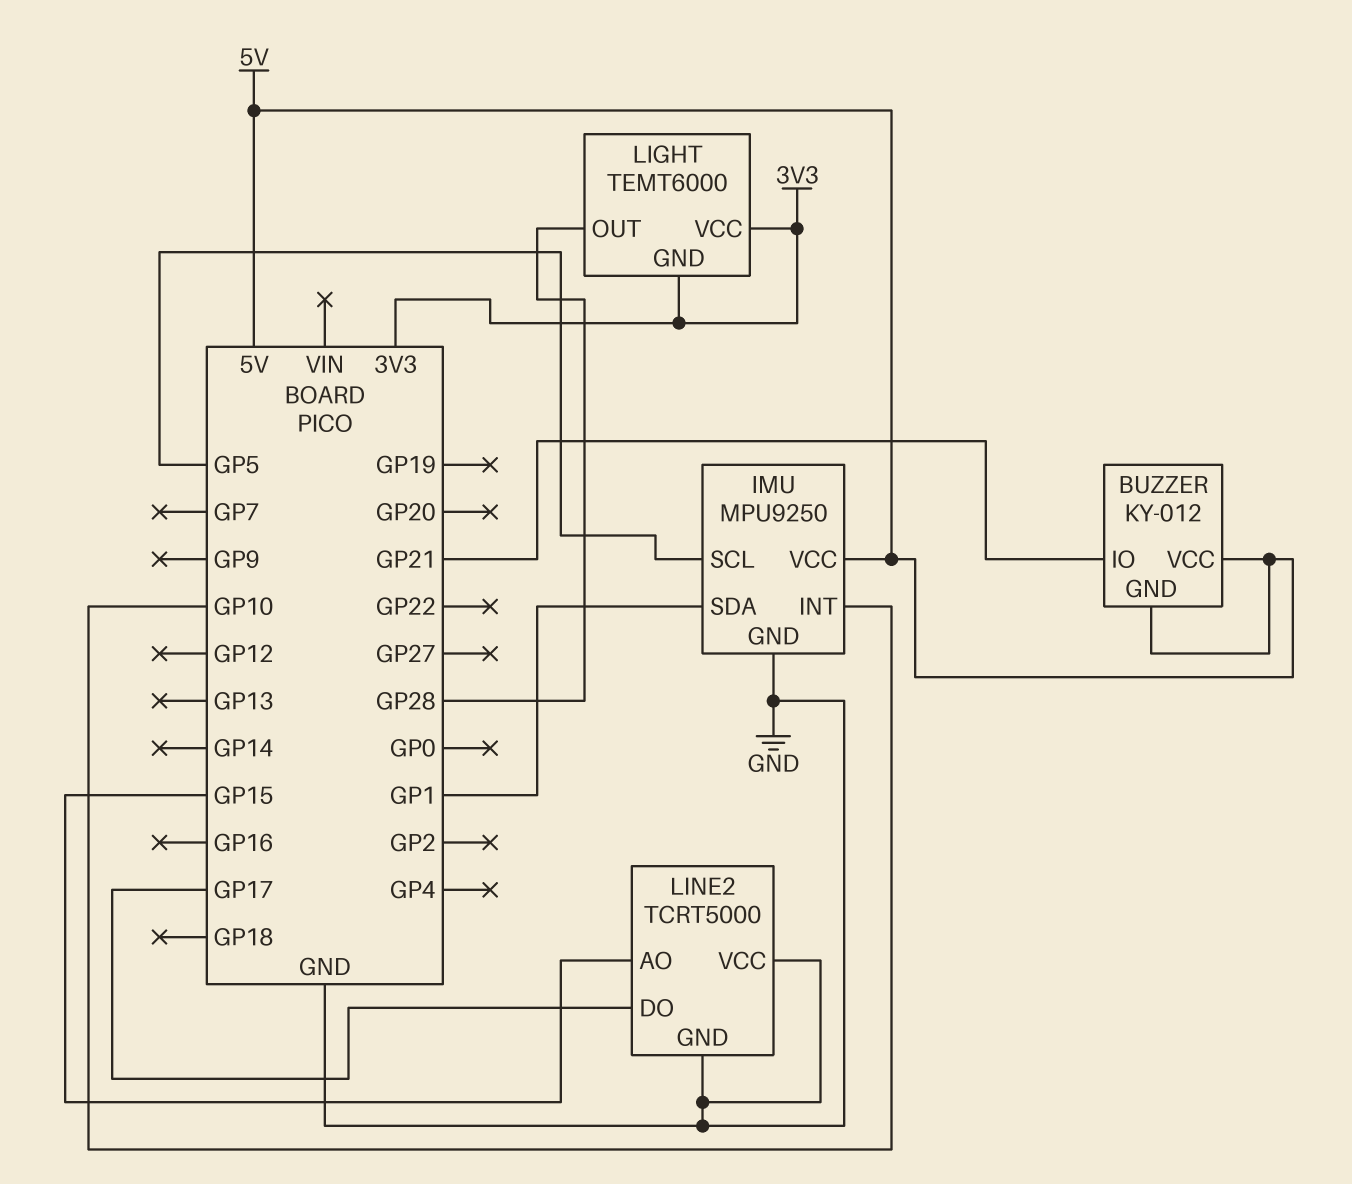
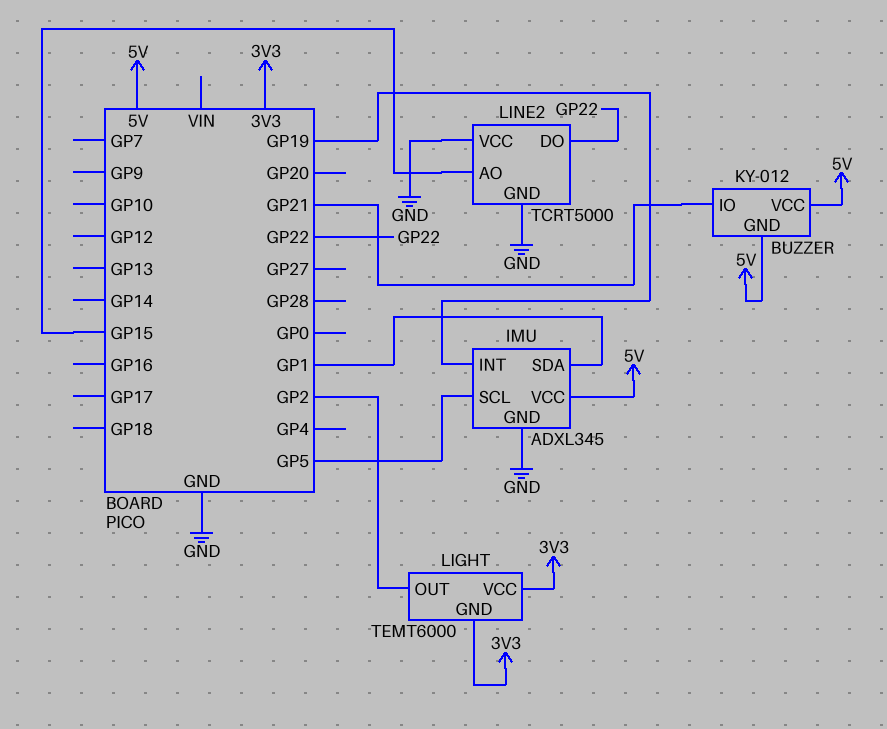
IMU: MPU9250 -> ADXL345
IMU pin INT: GP10 -> GP19
LIGHT pin OUT: GP28 -> GP2
LINE2 pin DO: GP17 -> GP22

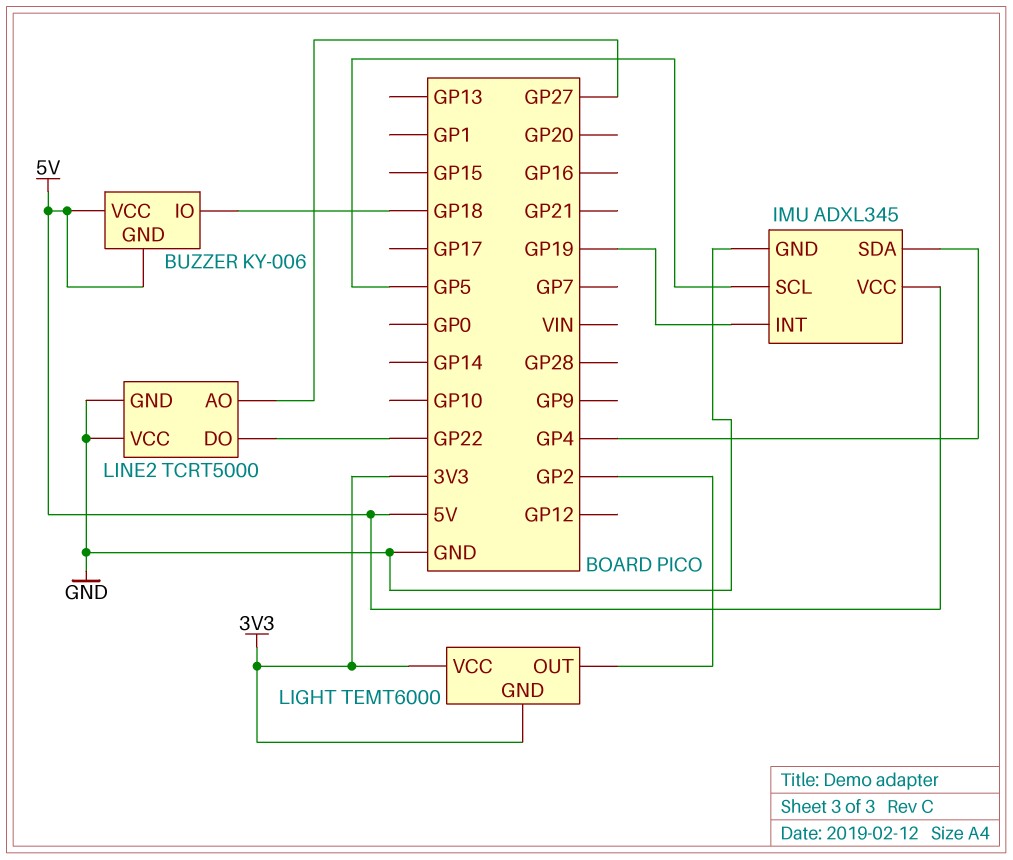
BUZZER: KY-012 -> KY-006
BUZZER pin IO: GP21 -> GP18
IMU pin SDA: GP1 -> GP4
LINE2 pin AO: GP15 -> GP27

